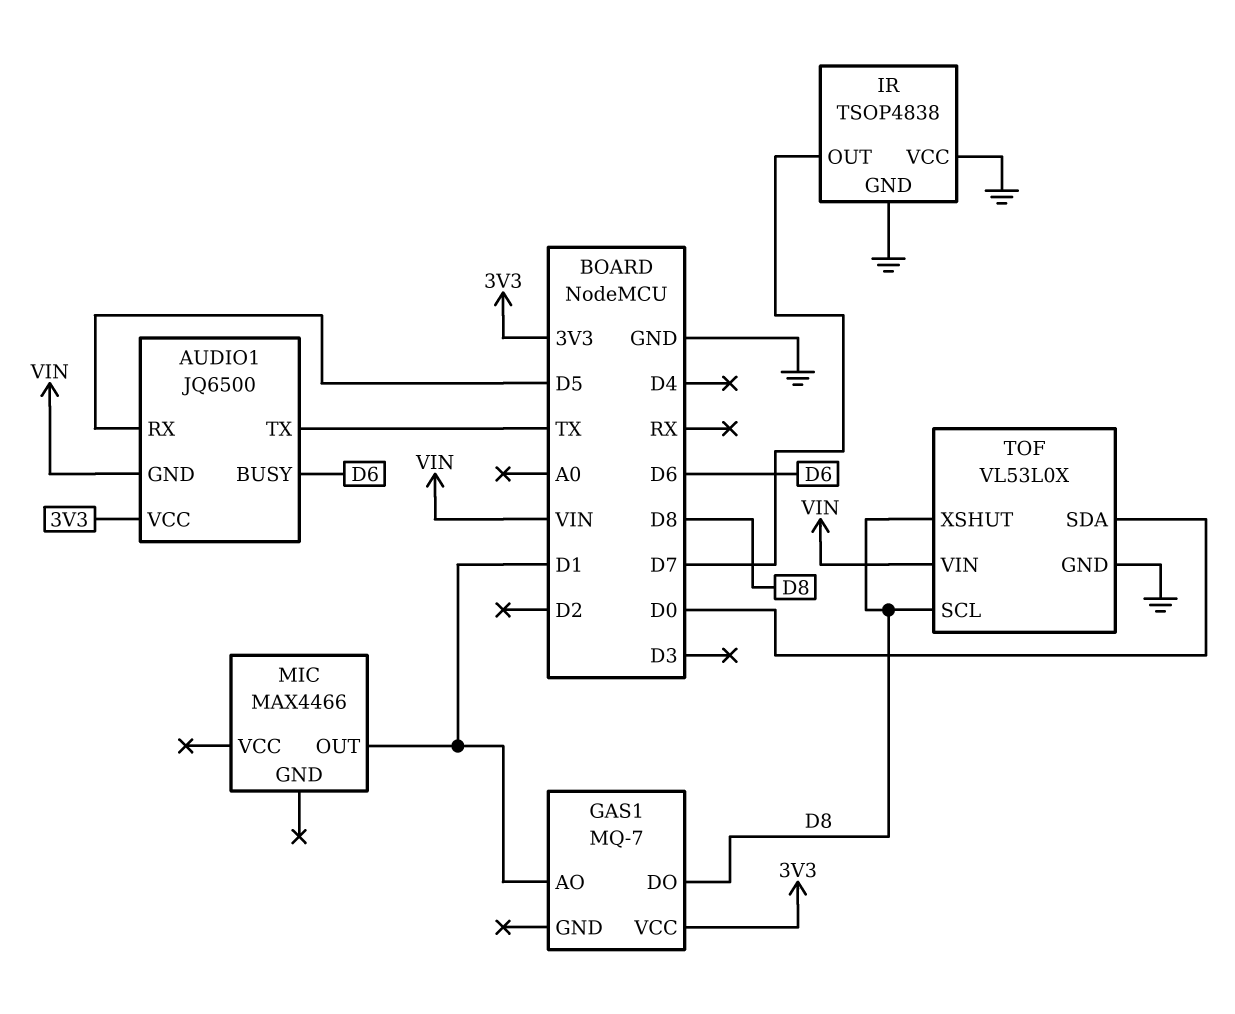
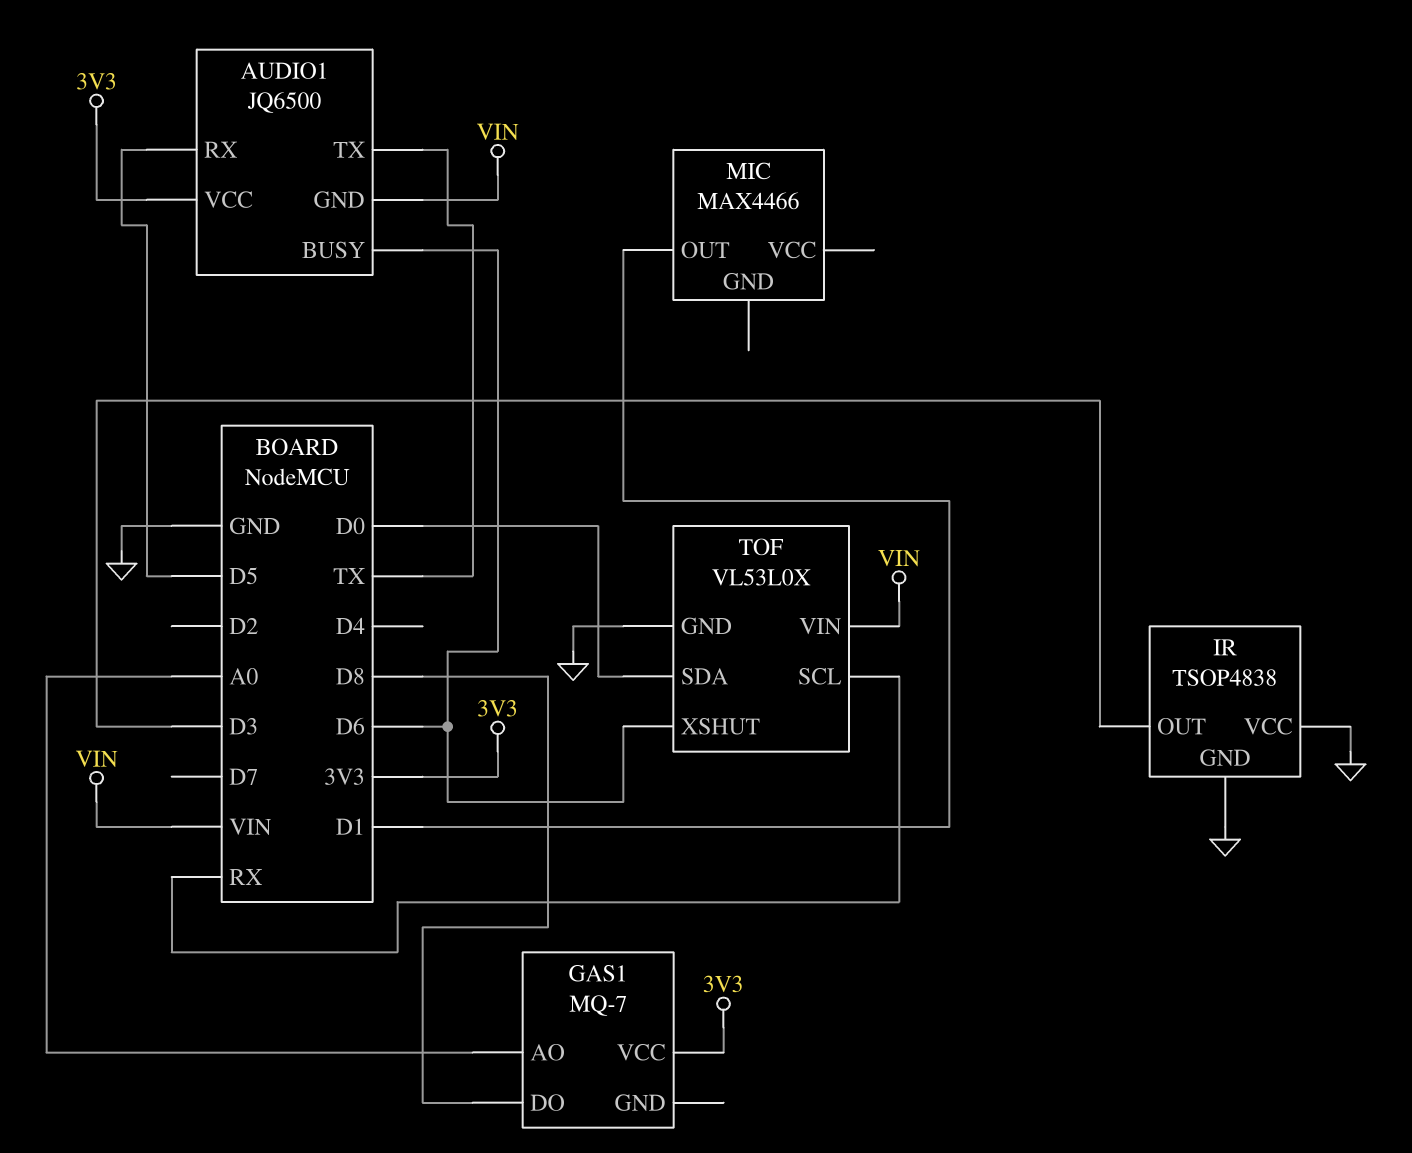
GAS1 pin AO: D1 -> A0
IR pin OUT: D7 -> D3
TOF pin SCL: D8 -> RX
TOF pin XSHUT: D8 -> D6

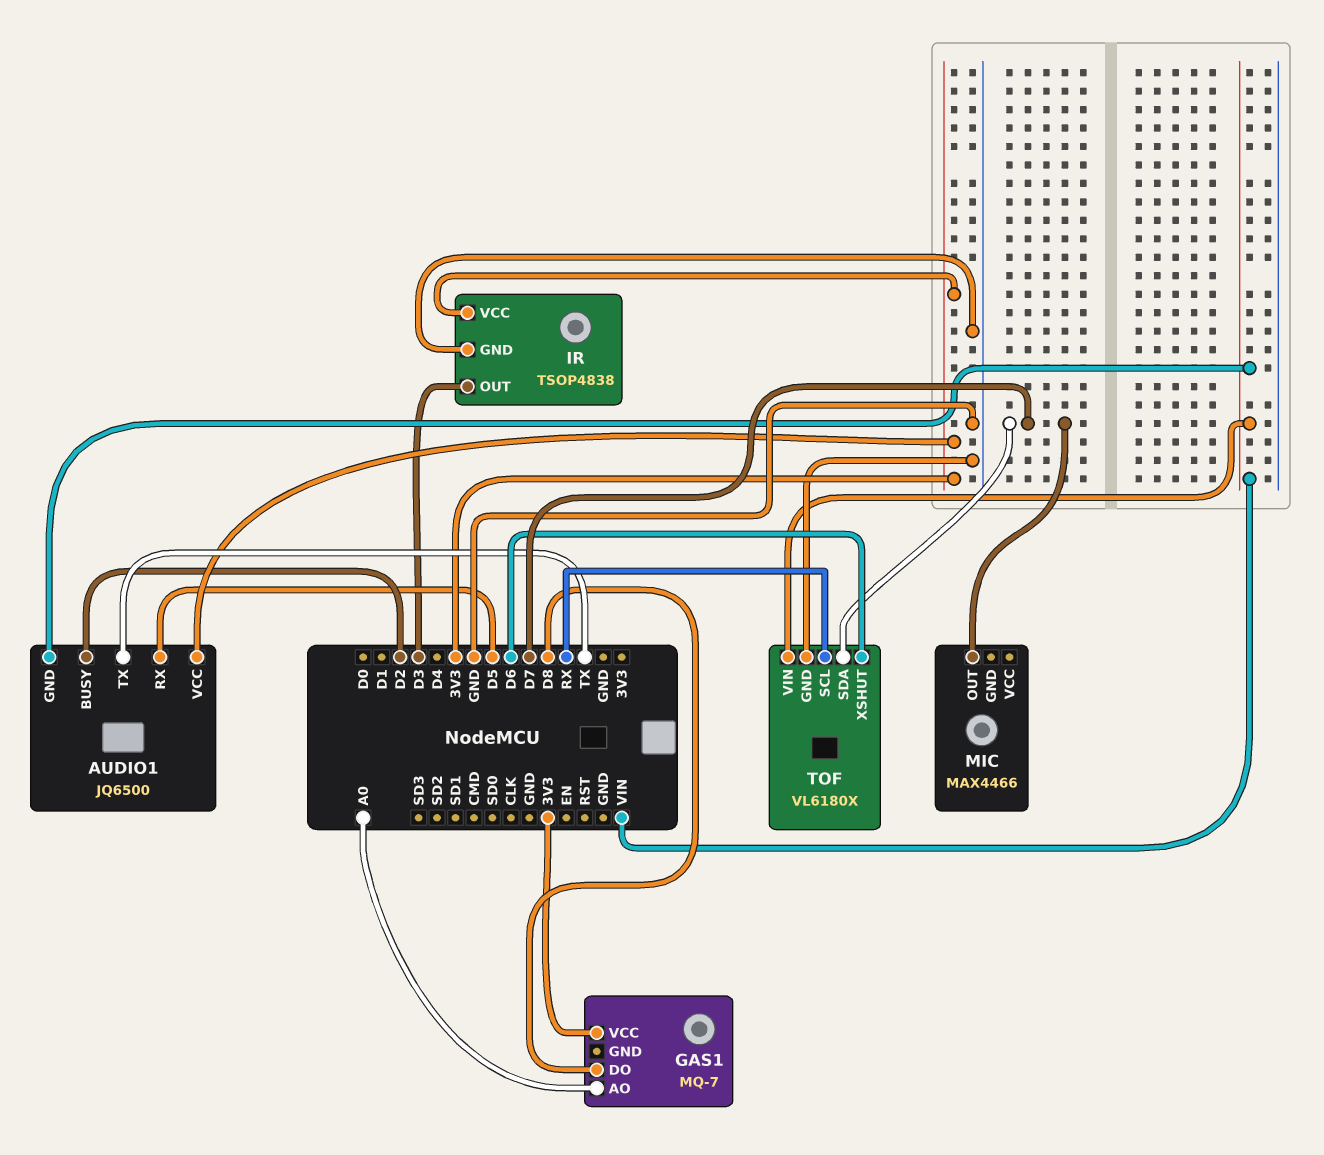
AUDIO1 pin BUSY: D6 -> D2
IR pin VCC: GND -> 3V3
MIC pin OUT: D1 -> D7
TOF: VL53L0X -> VL6180X
TOF pin SDA: D0 -> D7

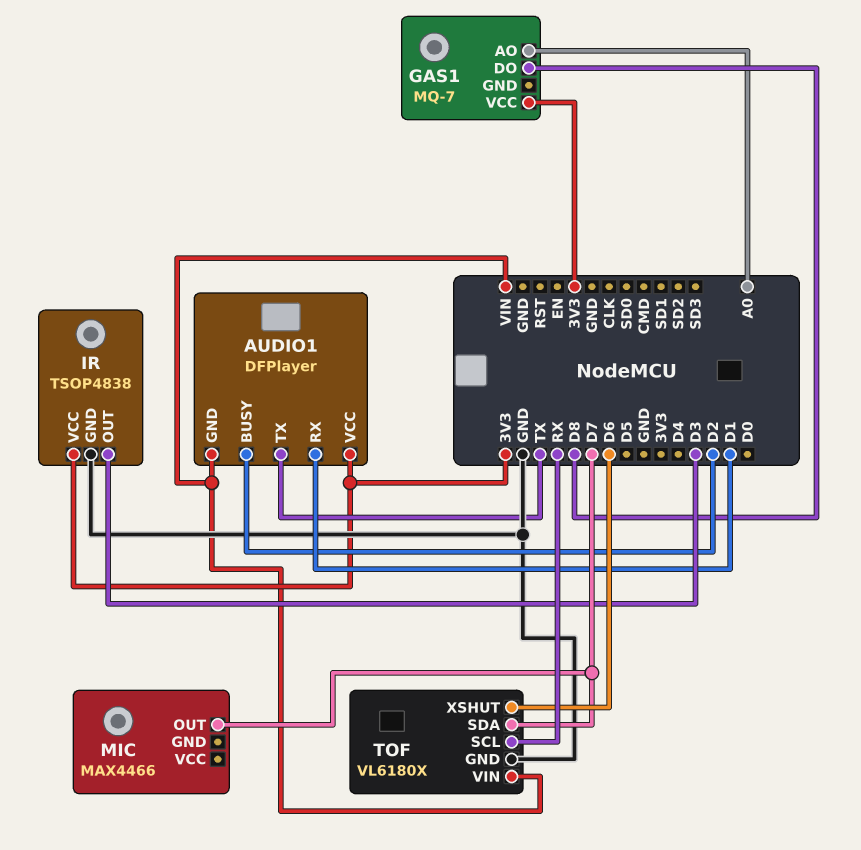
AUDIO1: JQ6500 -> DFPlayer
AUDIO1 pin RX: D5 -> D1

